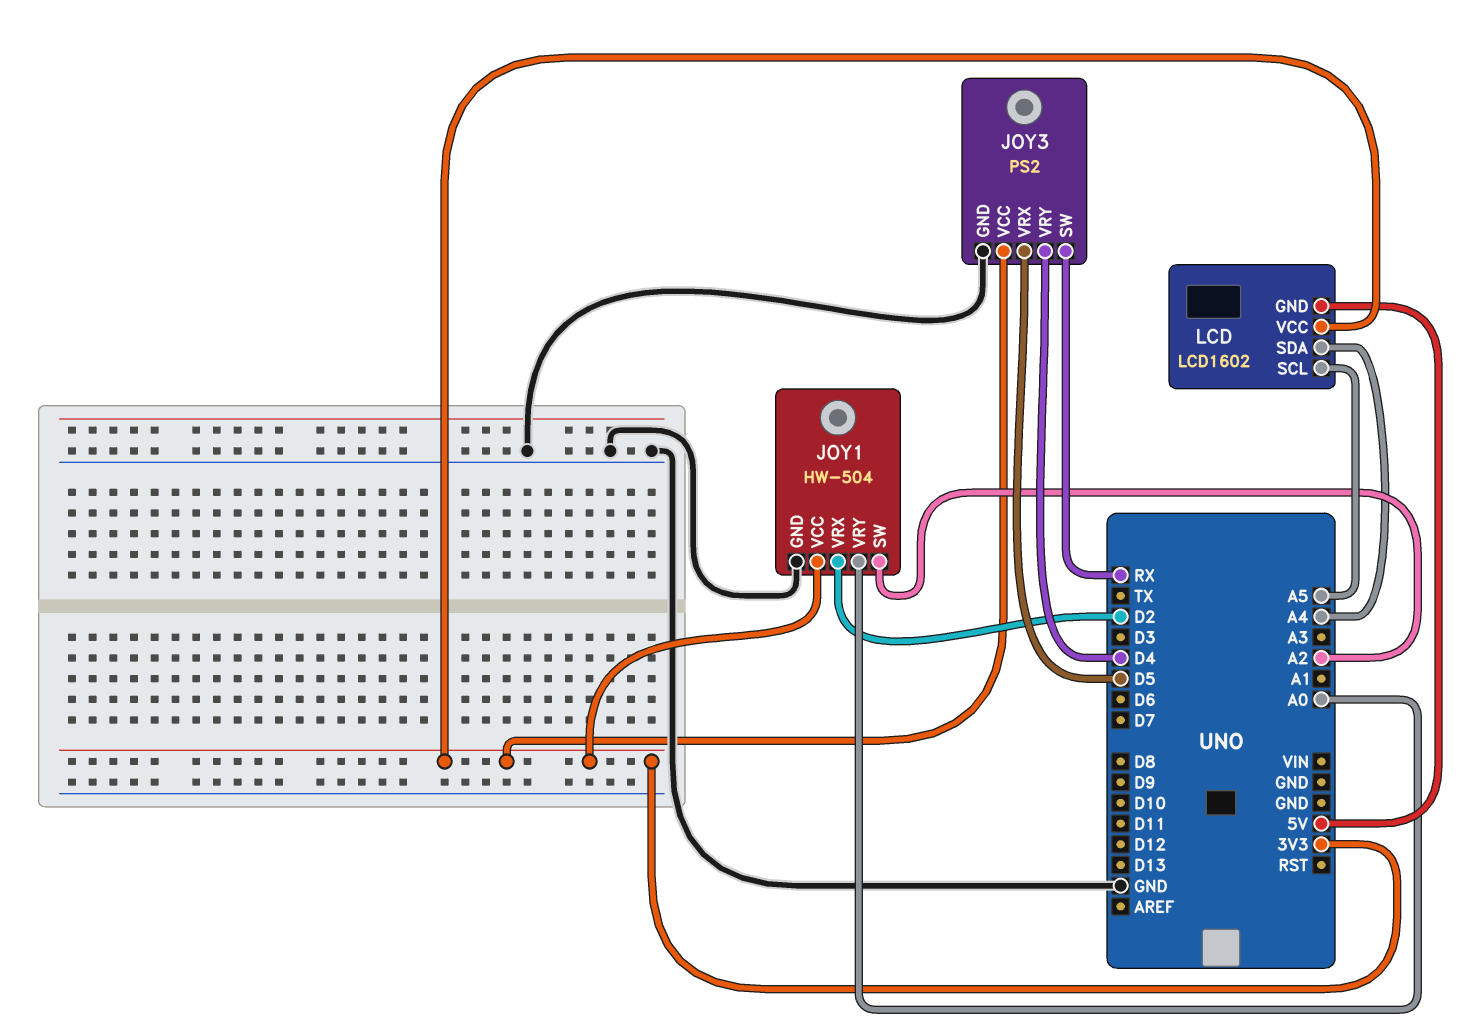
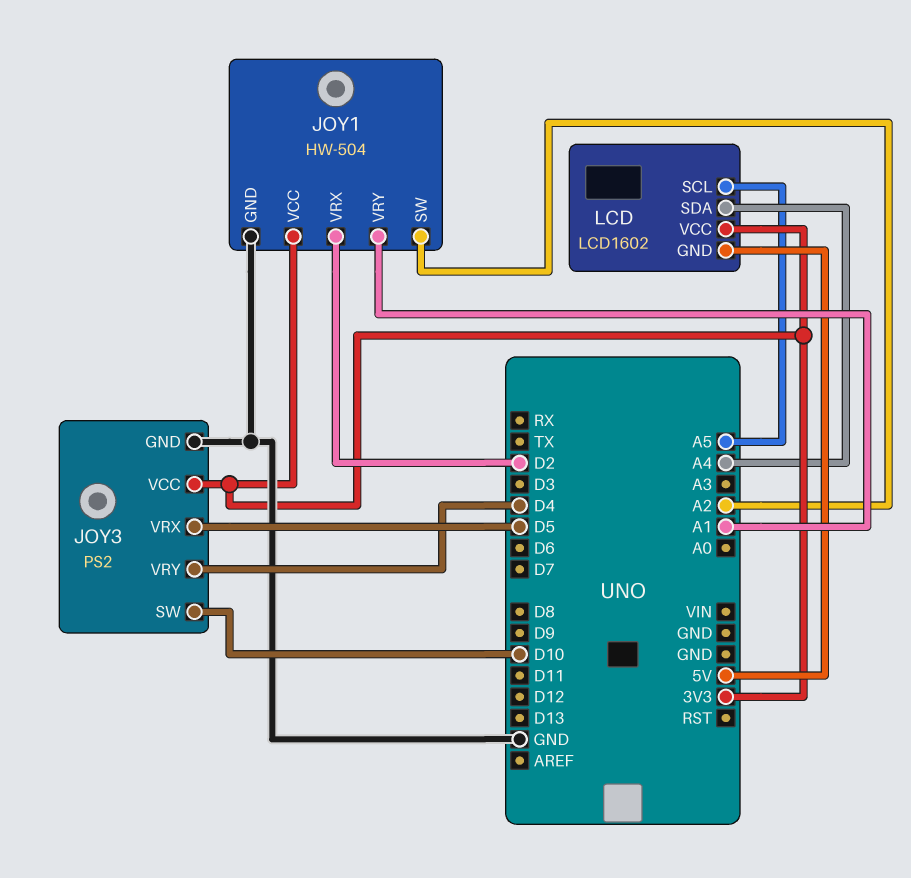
JOY1 pin VRY: A0 -> A1
JOY3 pin SW: RX -> D10

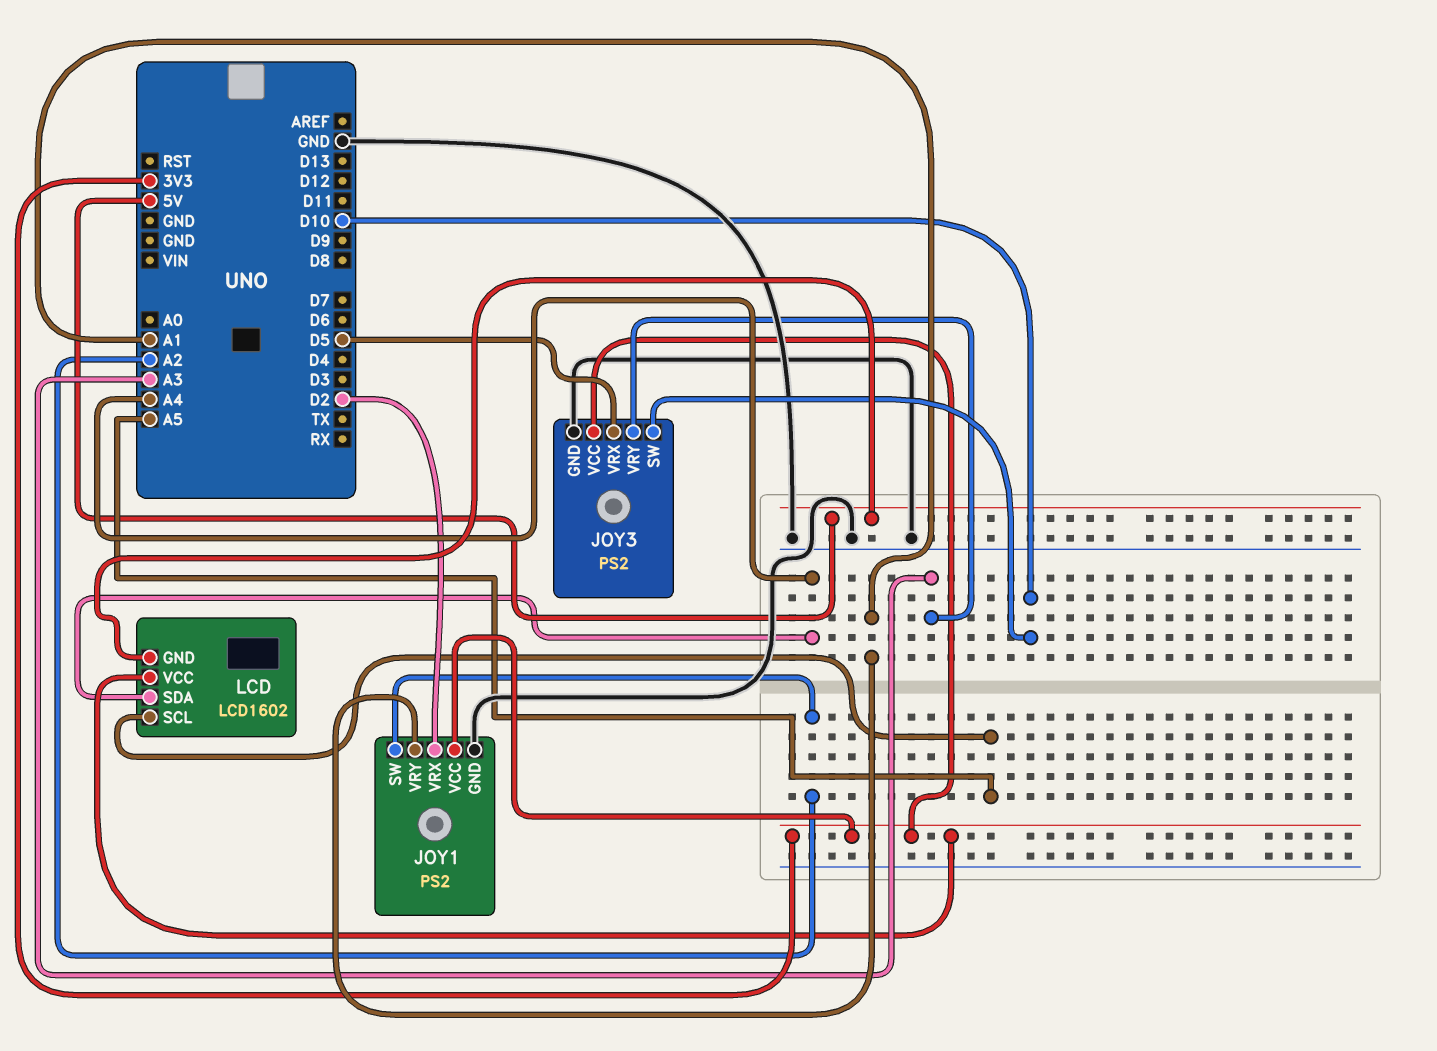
JOY1: HW-504 -> PS2
JOY3 pin VRY: D4 -> A3

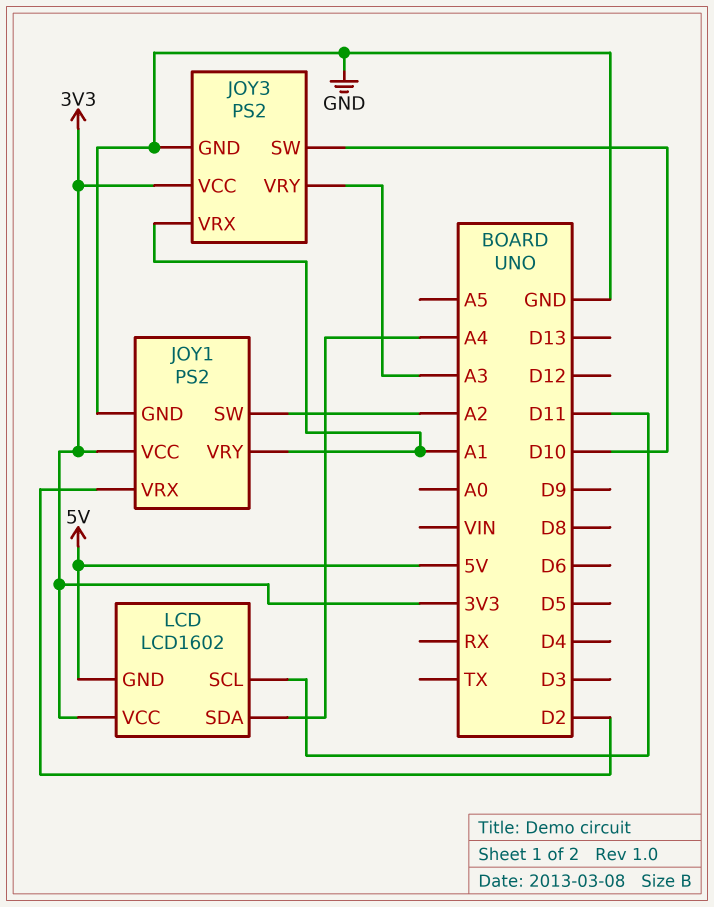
JOY3 pin VRX: D5 -> A1
LCD pin SCL: A5 -> D11

